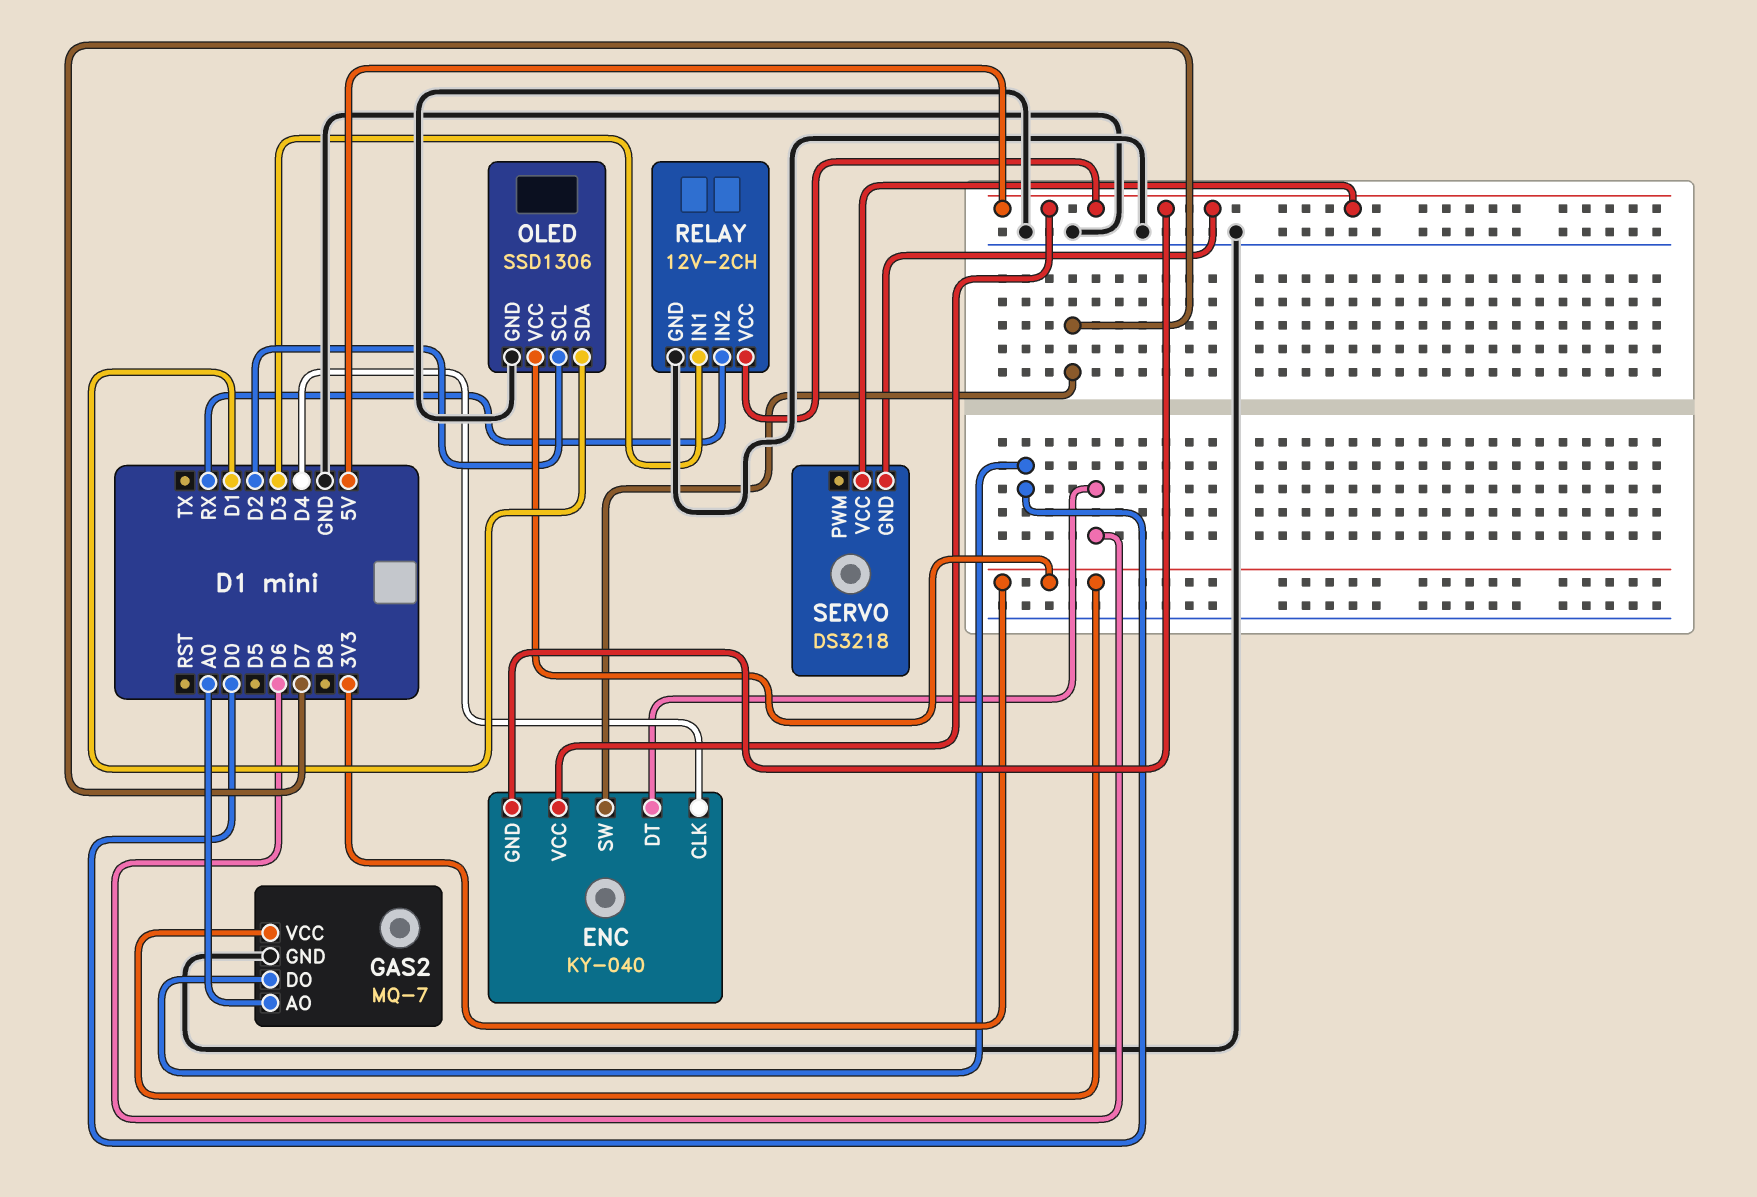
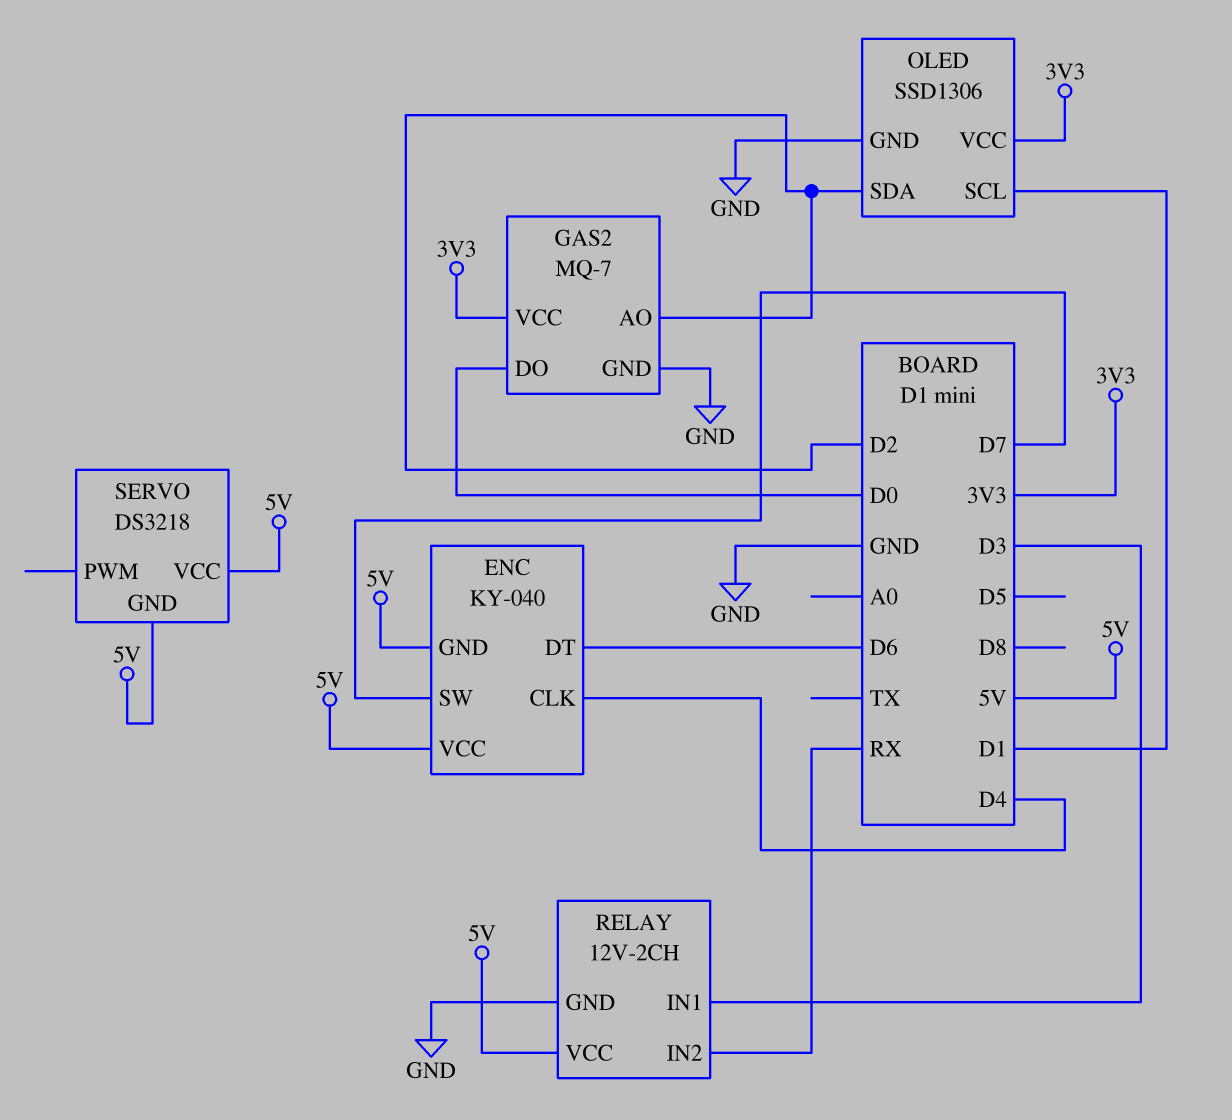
GAS2 pin AO: A0 -> D2
OLED pin SCL: D2 -> D1
OLED pin SDA: D1 -> D2

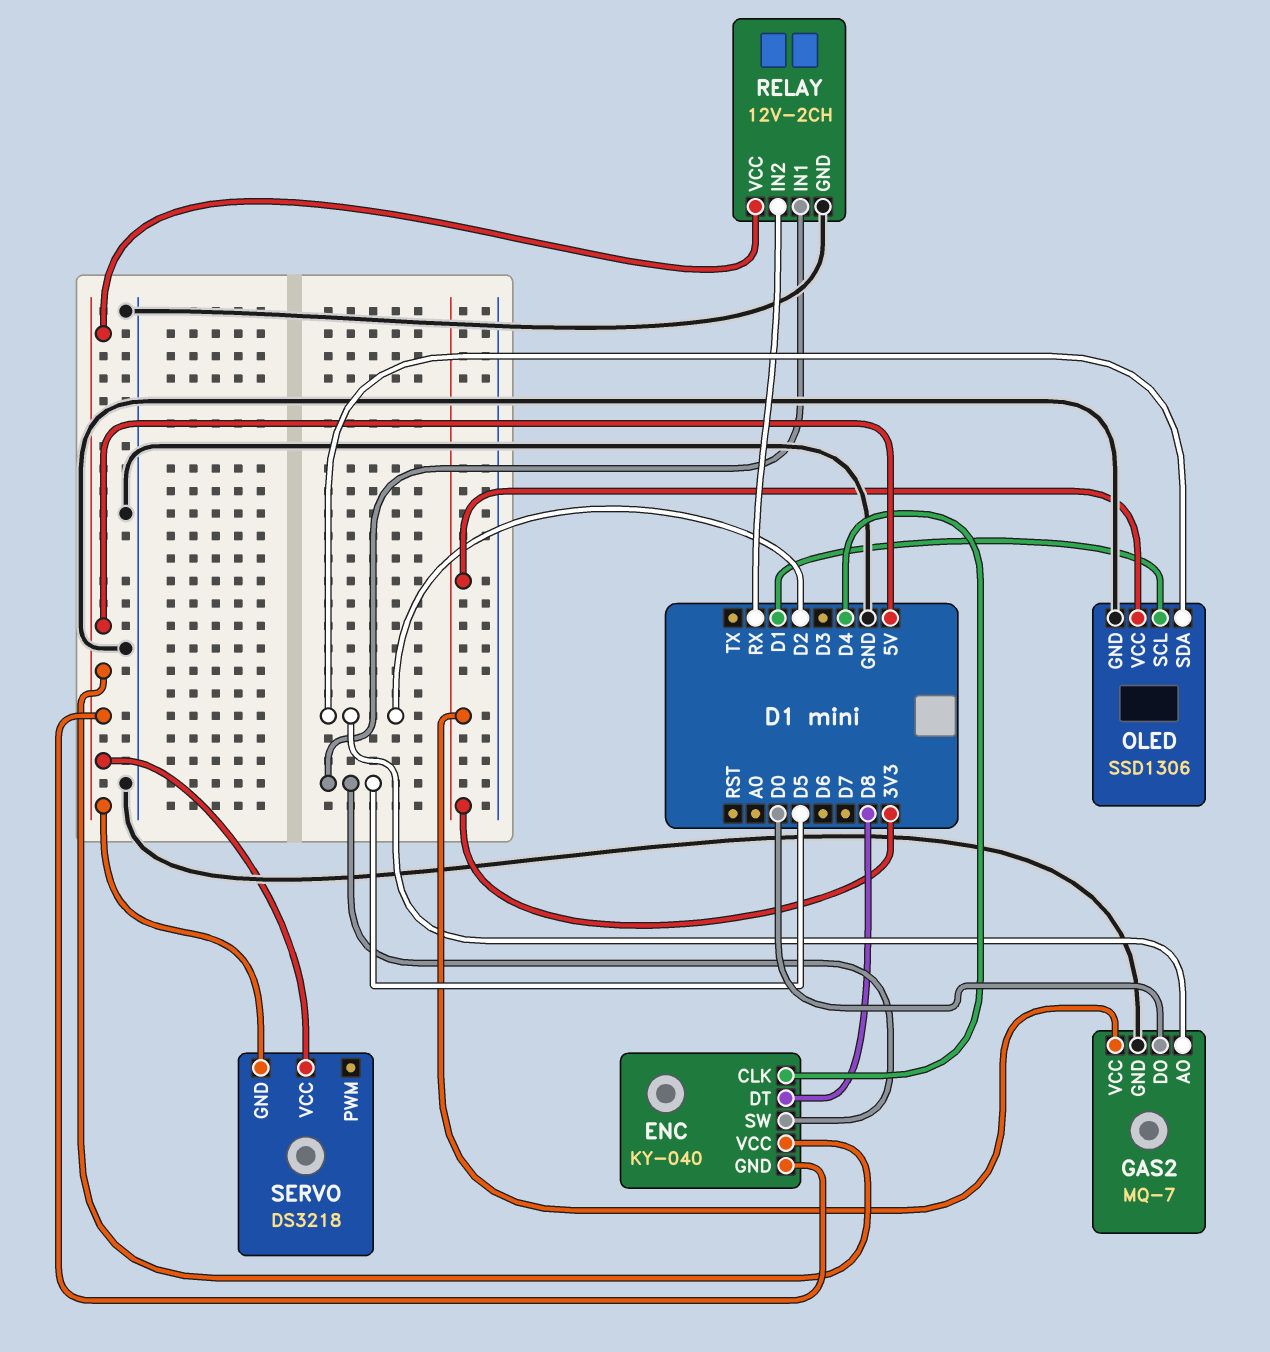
ENC pin DT: D6 -> D8
ENC pin SW: D7 -> D5
RELAY pin IN1: D3 -> D5

